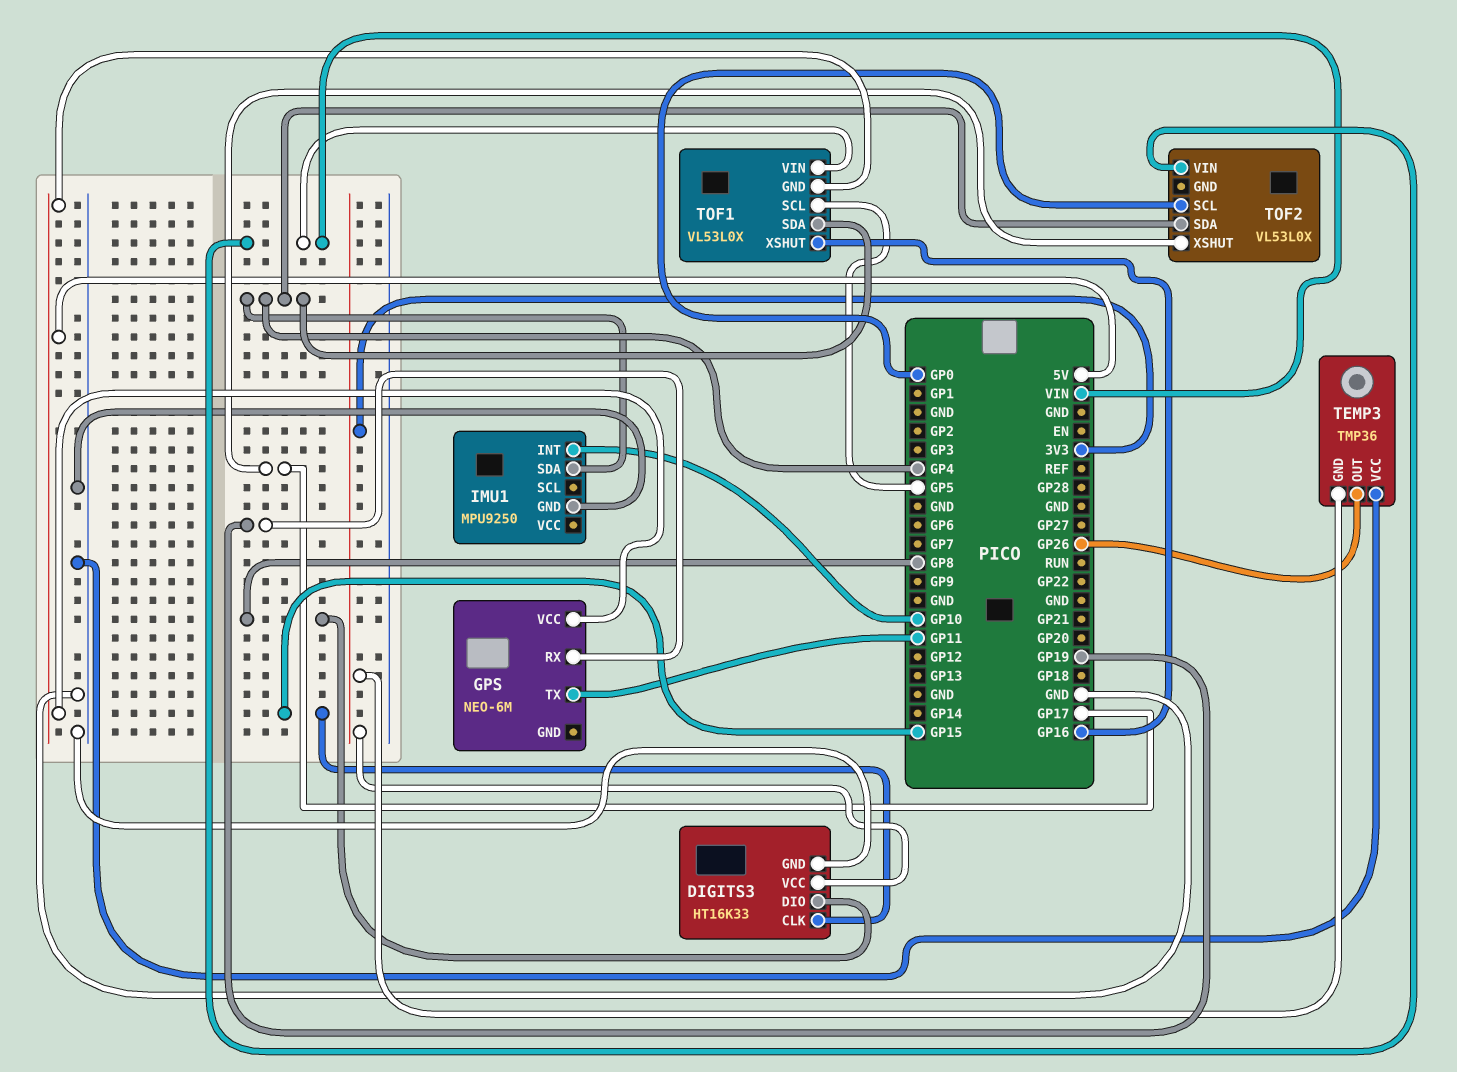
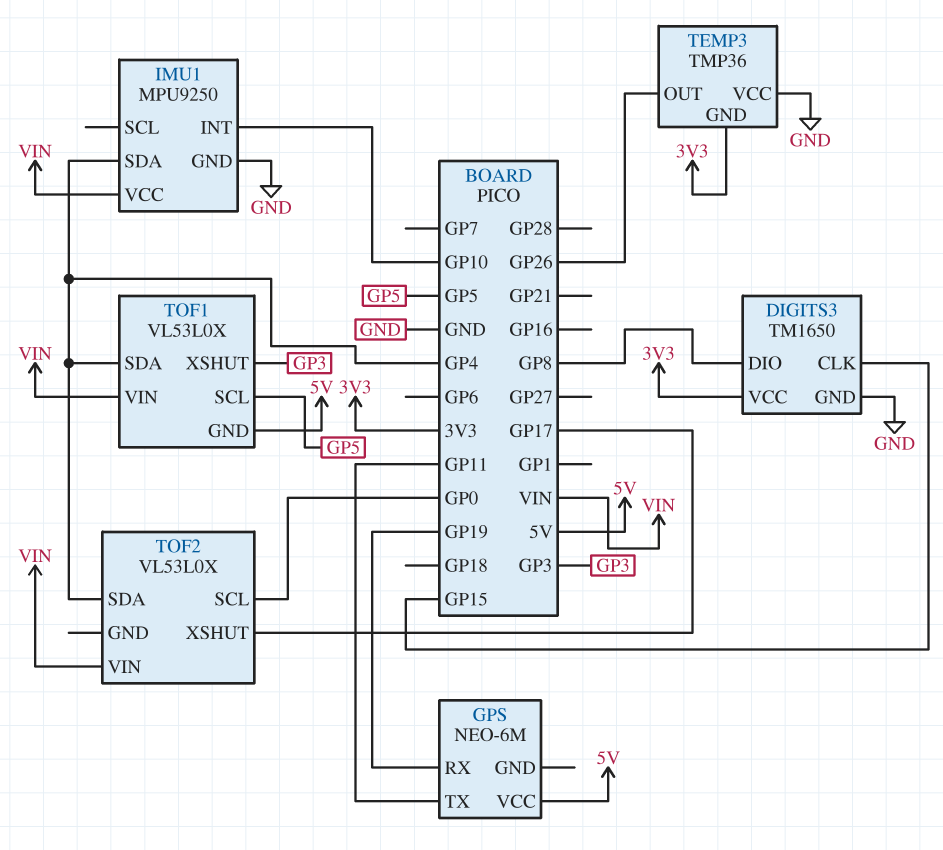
DIGITS3: HT16K33 -> TM1650
IMU1 pin VCC: none -> VIN
TOF1 pin XSHUT: GP16 -> GP3

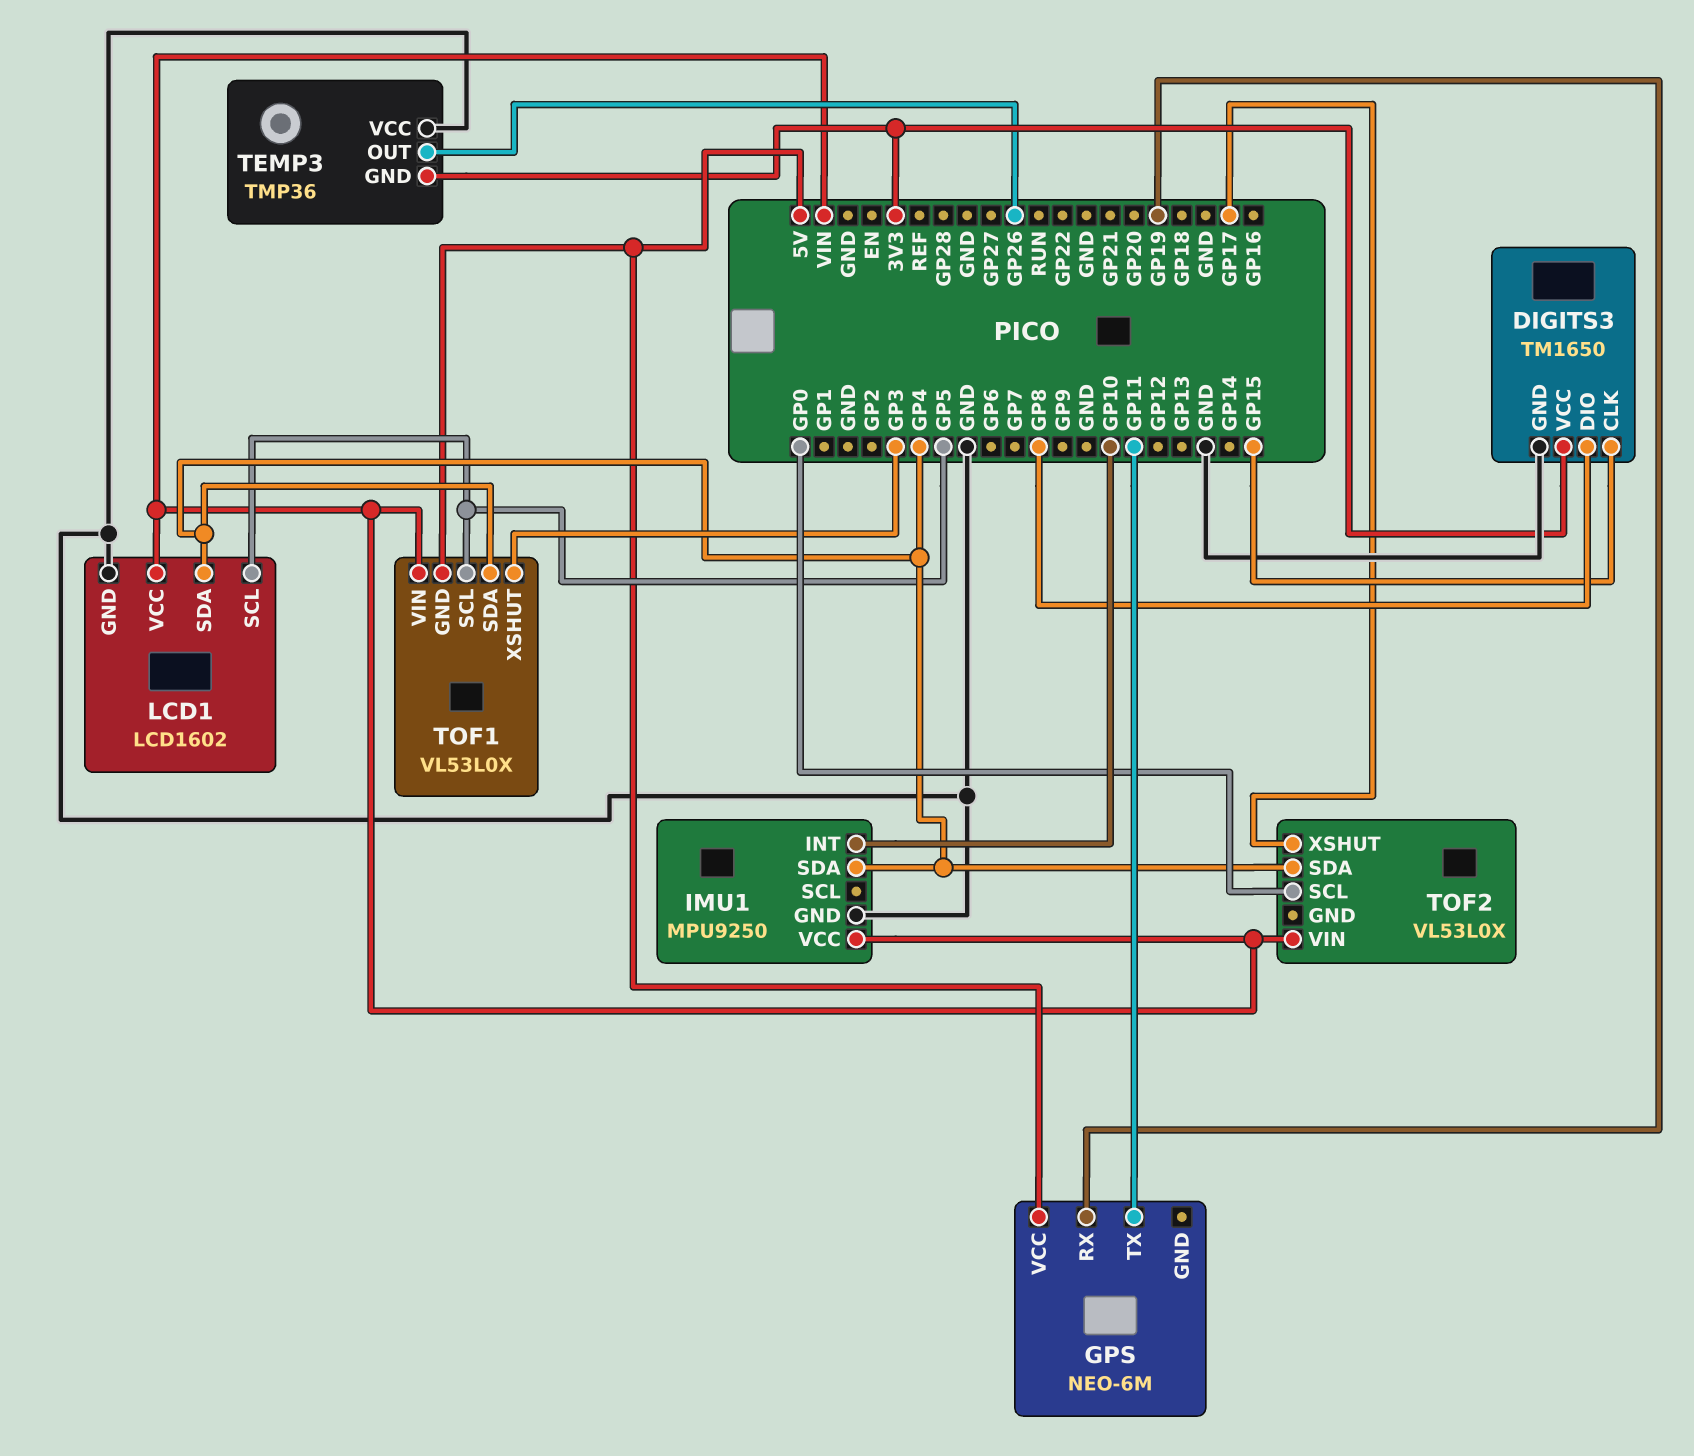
LCD1: none -> LCD1602
LCD1 pin GND: none -> GND
LCD1 pin SCL: none -> GP5
LCD1 pin SDA: none -> GP4
LCD1 pin VCC: none -> VIN

